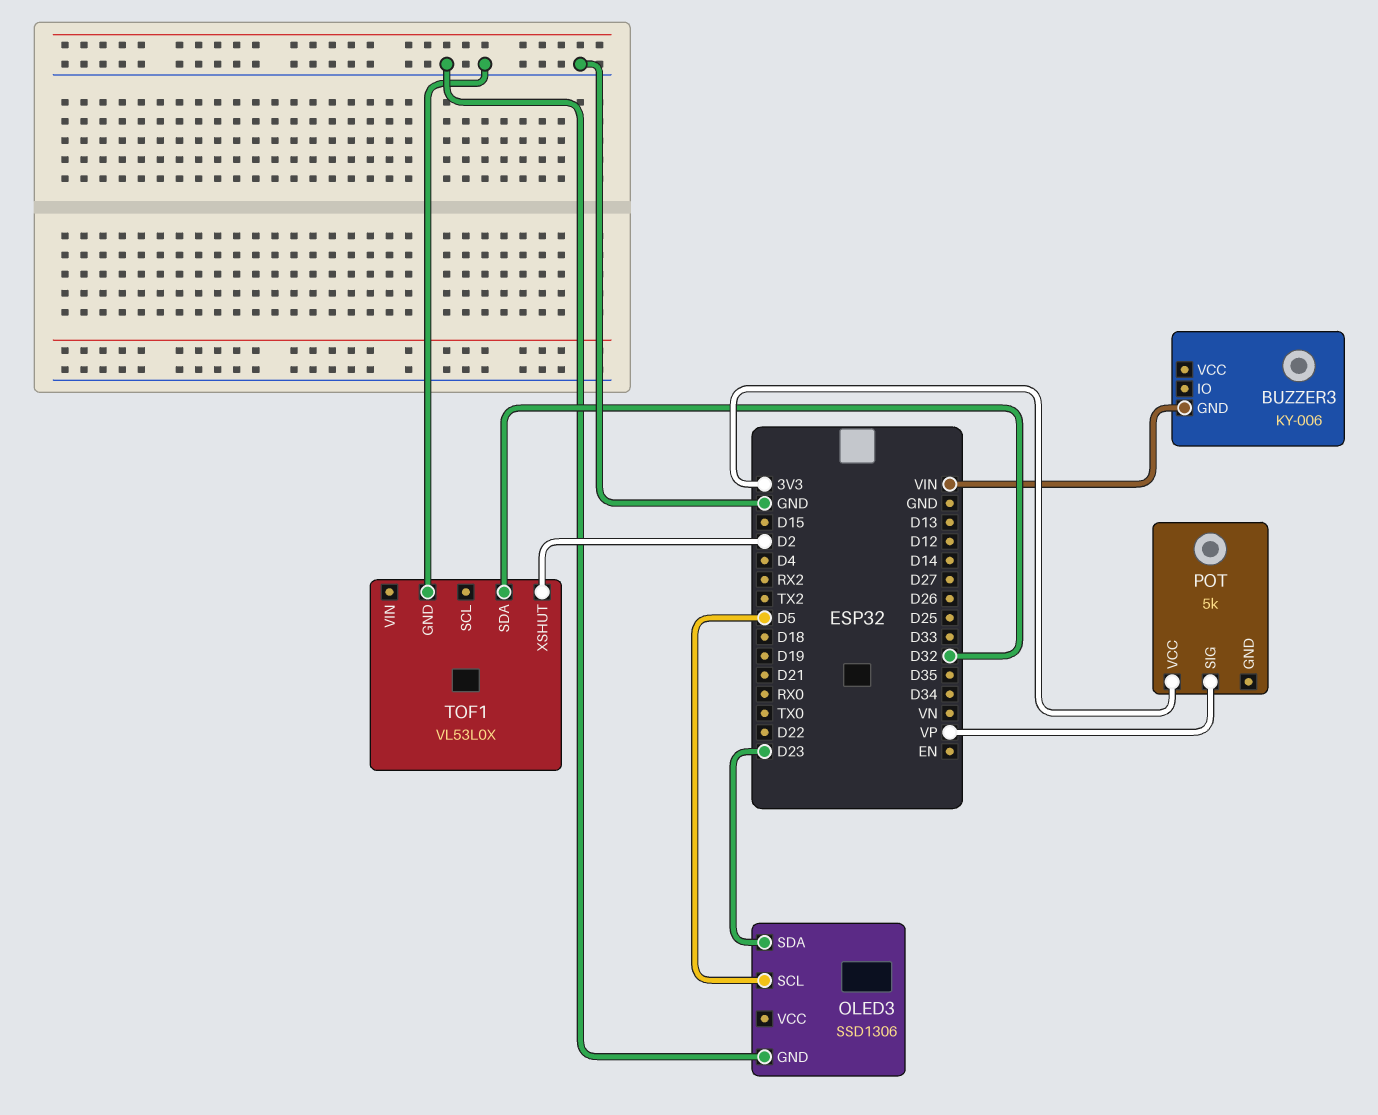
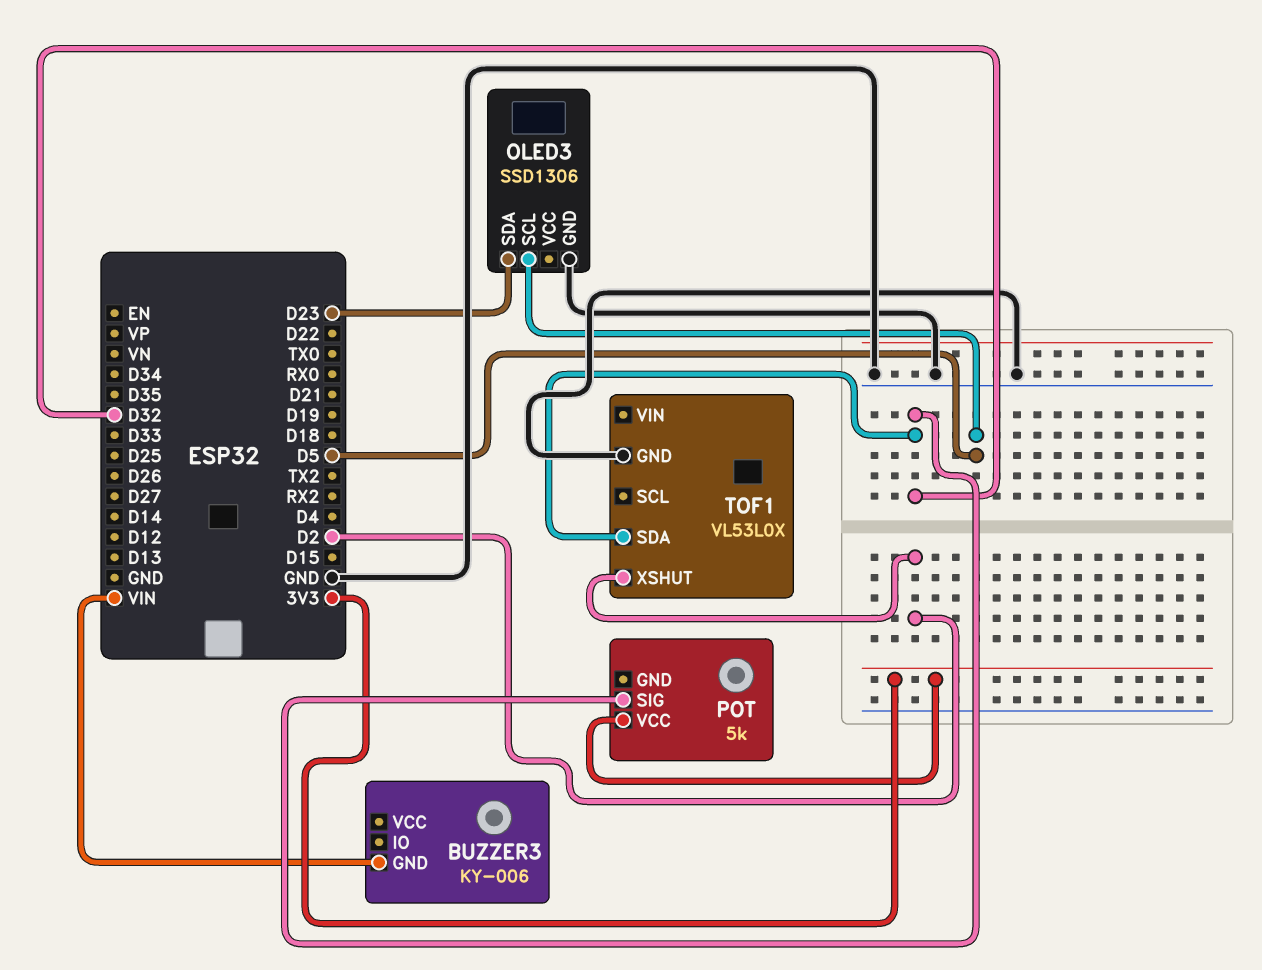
POT pin SIG: VP -> D32

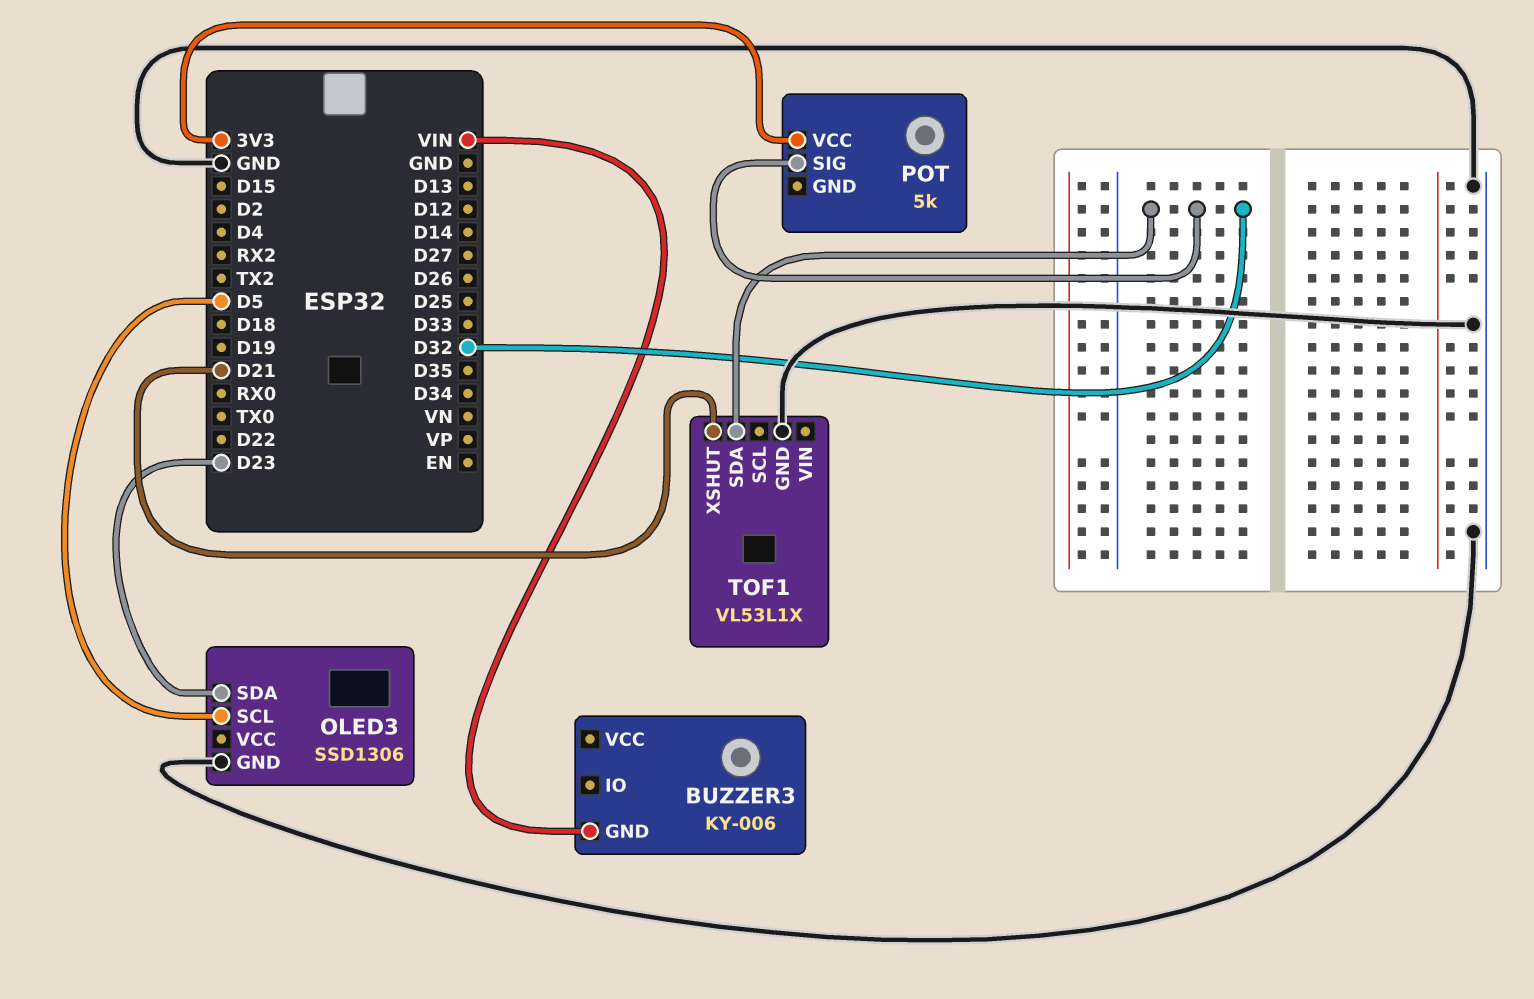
TOF1: VL53L0X -> VL53L1X
TOF1 pin XSHUT: D2 -> D21

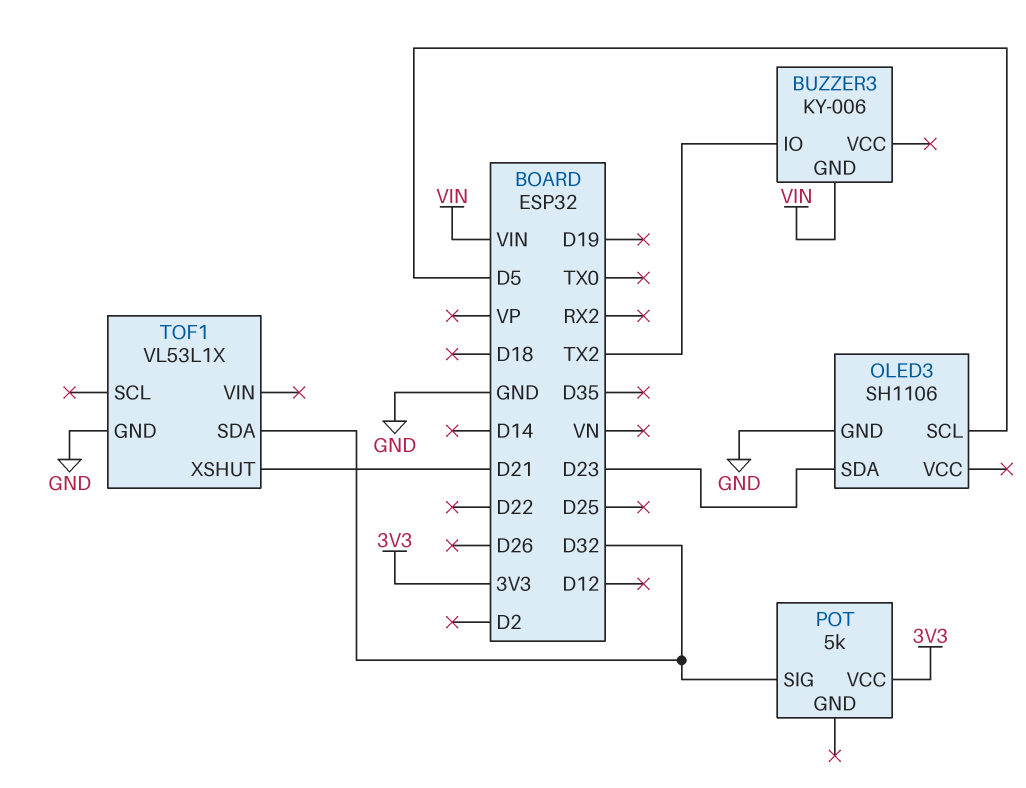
BUZZER3 pin IO: none -> TX2
OLED3: SSD1306 -> SH1106

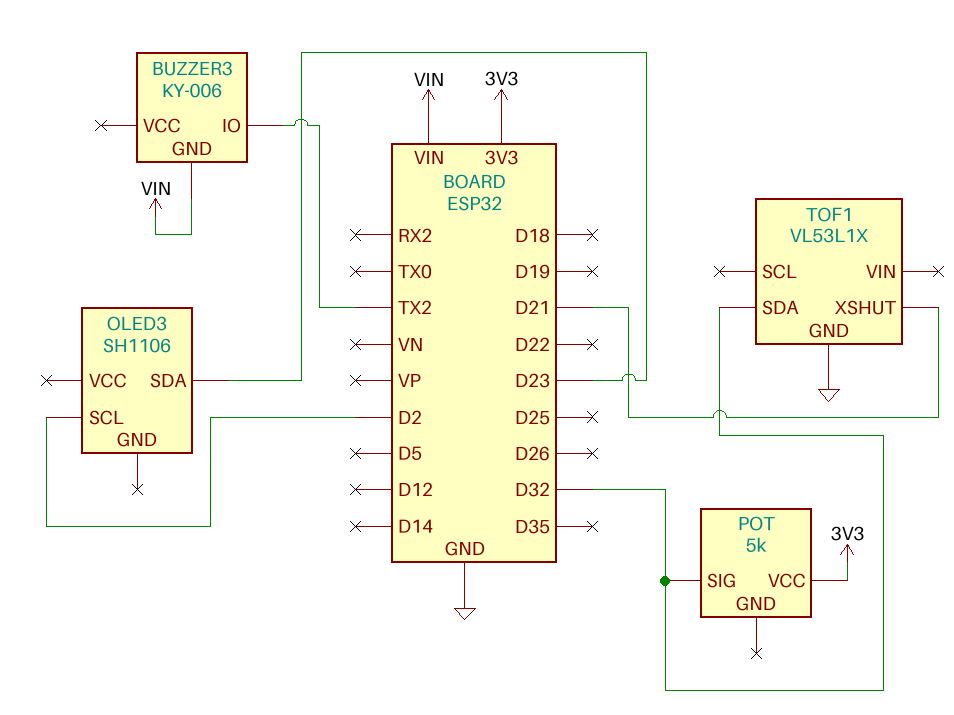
OLED3 pin GND: GND -> none
OLED3 pin SCL: D5 -> D2

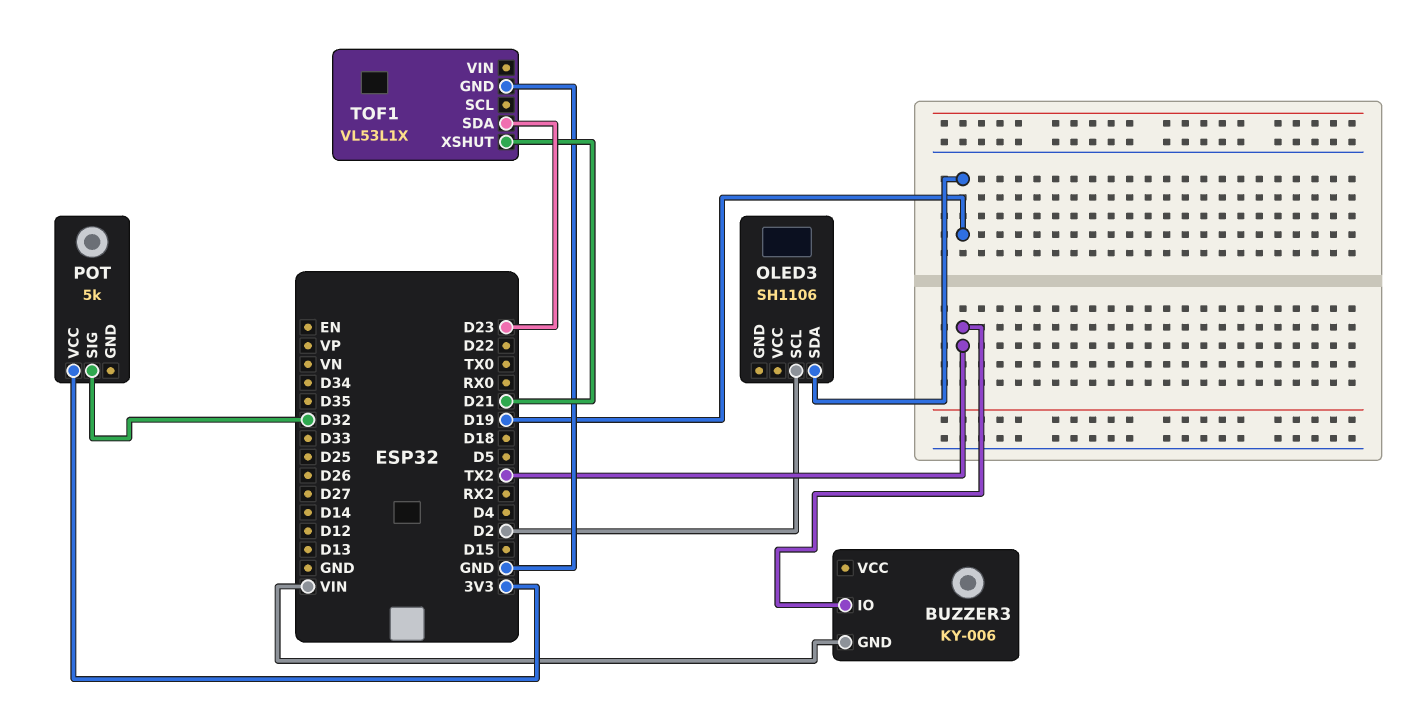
OLED3 pin SDA: D23 -> D19
TOF1 pin SDA: D32 -> D23

